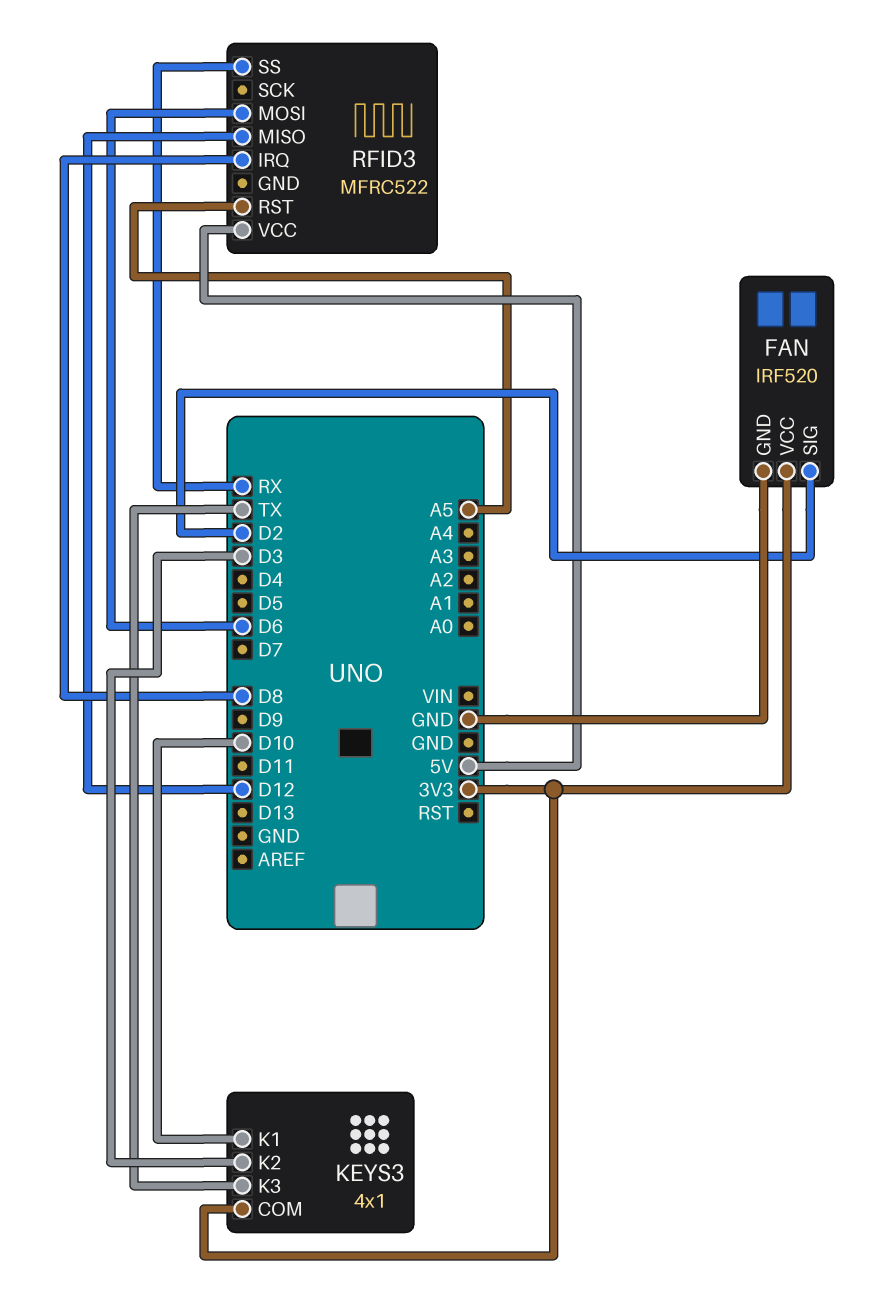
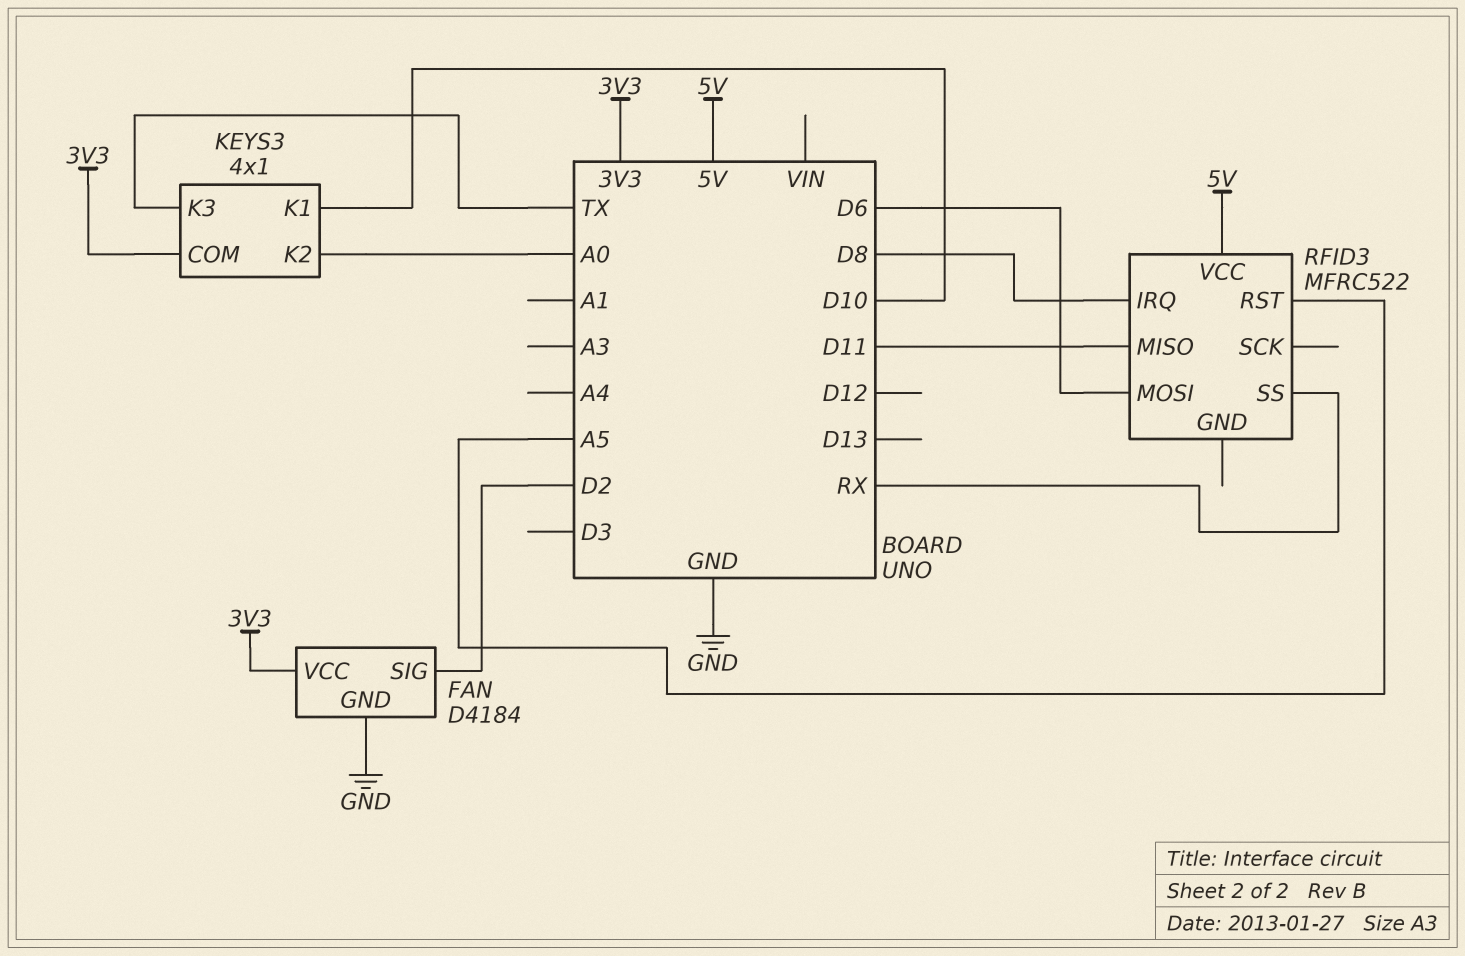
FAN: IRF520 -> D4184
KEYS3 pin K2: D3 -> A0
RFID3 pin MISO: D12 -> D11

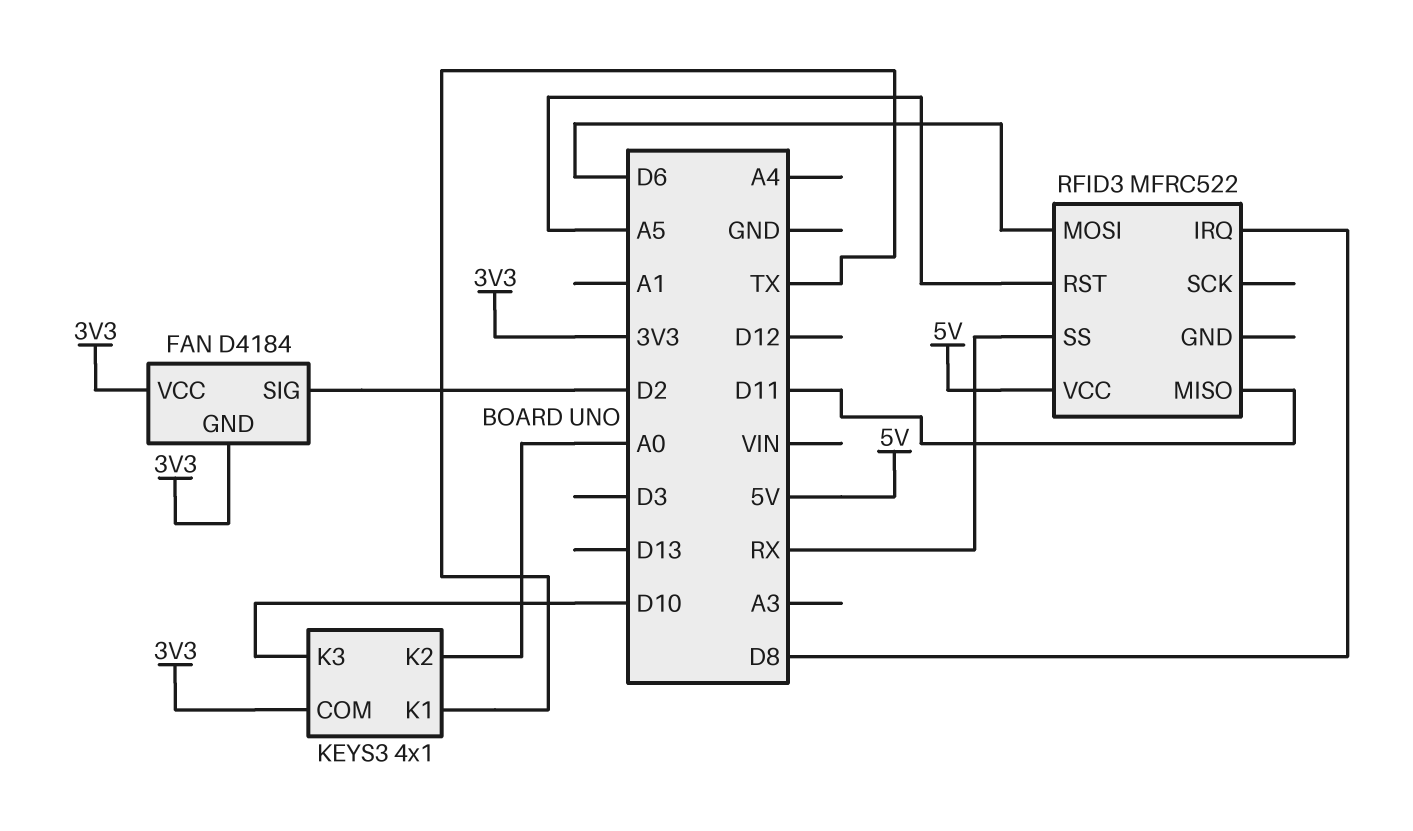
FAN pin GND: GND -> 3V3
KEYS3 pin K1: D10 -> TX
KEYS3 pin K3: TX -> D10

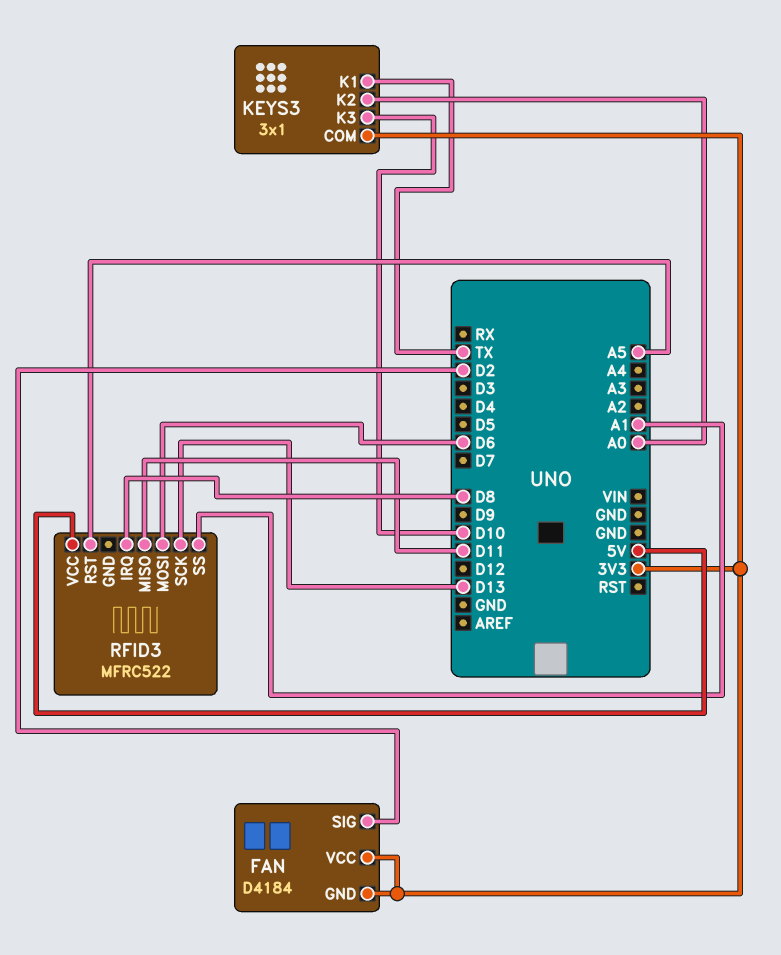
KEYS3: 4x1 -> 3x1
RFID3 pin SCK: none -> D13
RFID3 pin SS: RX -> A1

